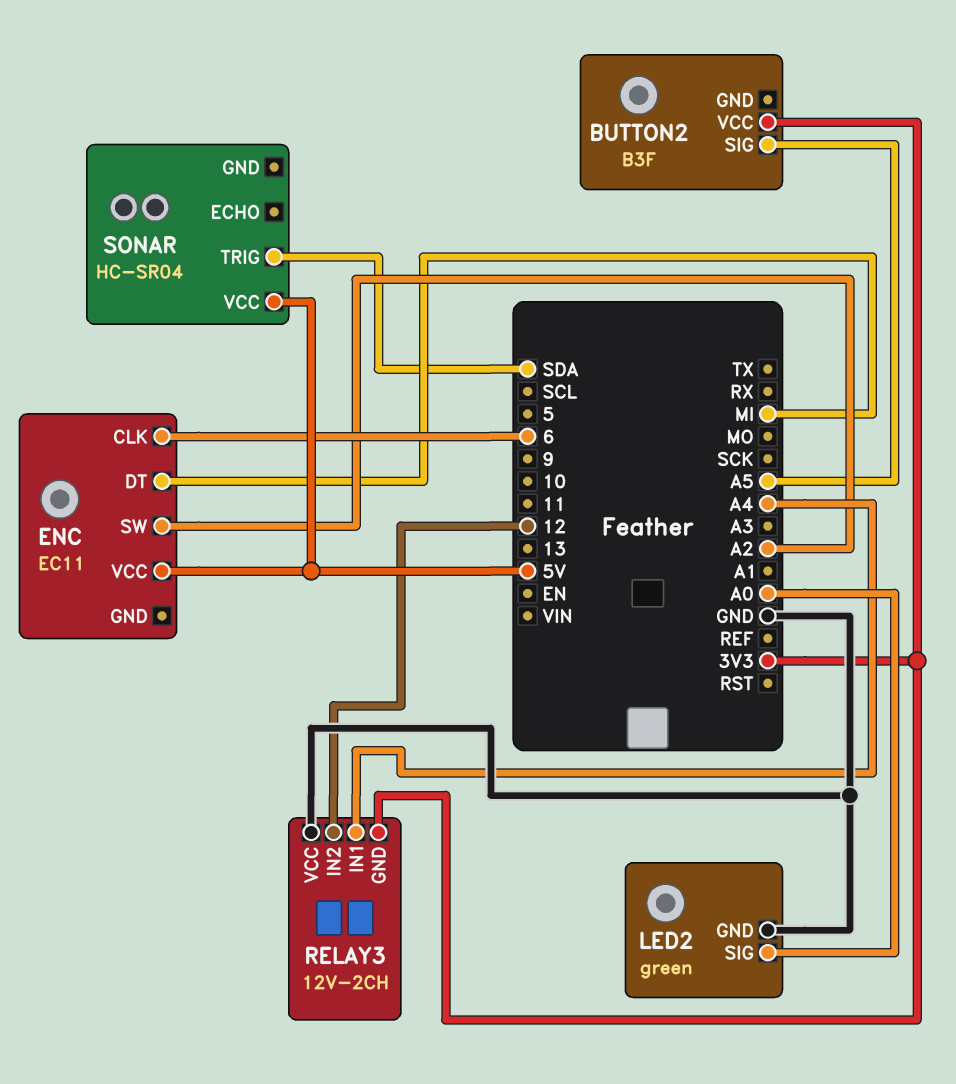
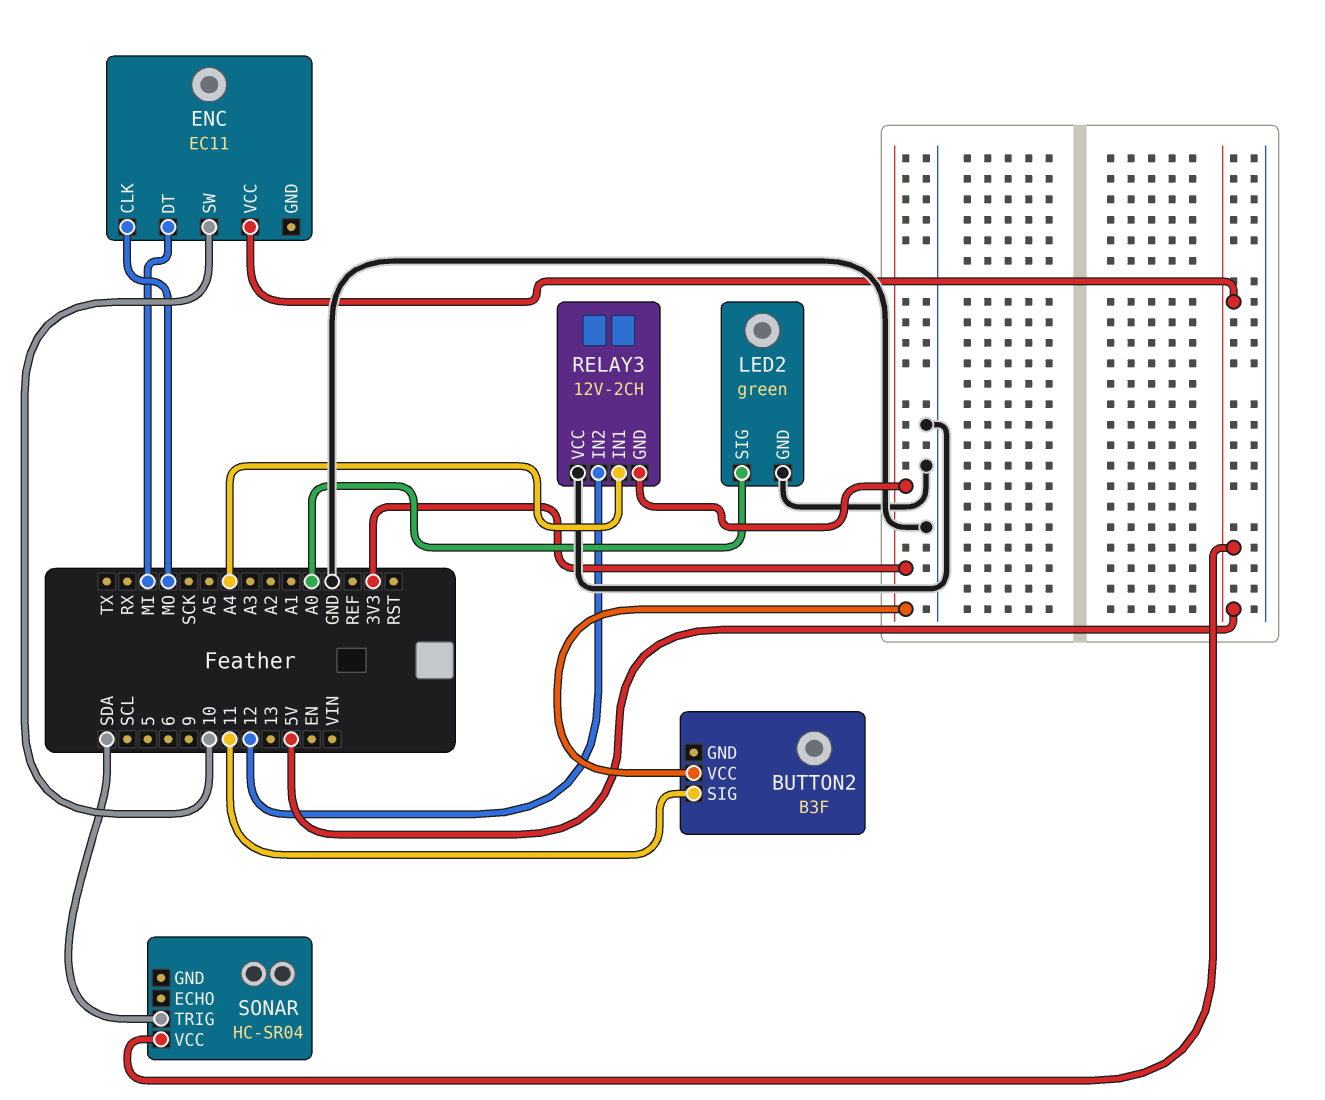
BUTTON2 pin SIG: A5 -> 11
ENC pin CLK: 6 -> MO
ENC pin SW: A2 -> 10

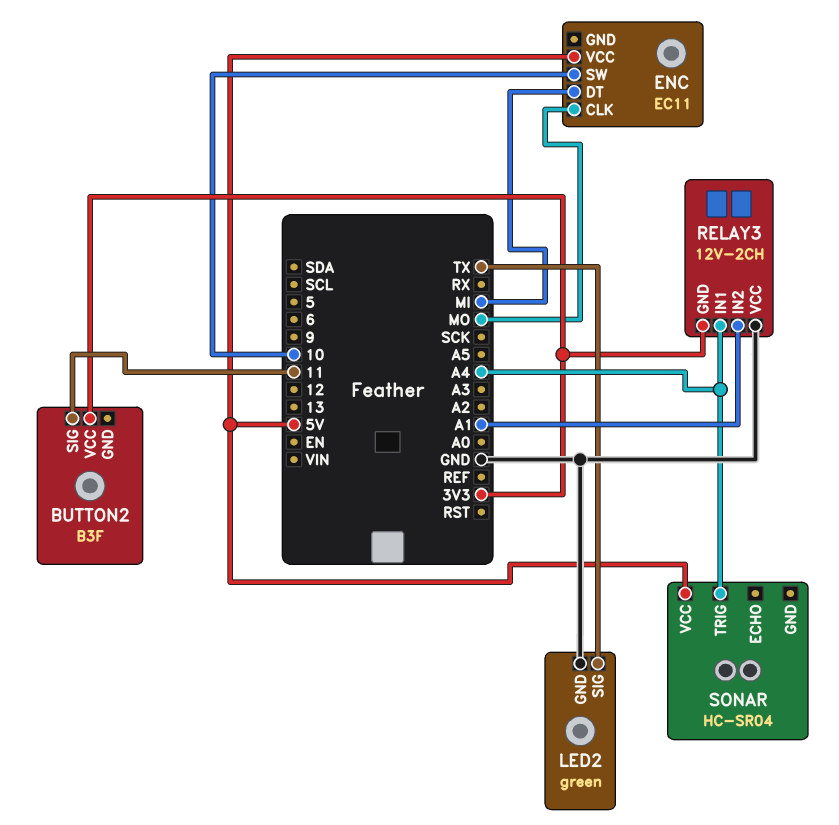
LED2 pin SIG: A0 -> TX
RELAY3 pin IN2: 12 -> A1
SONAR pin TRIG: SDA -> A4

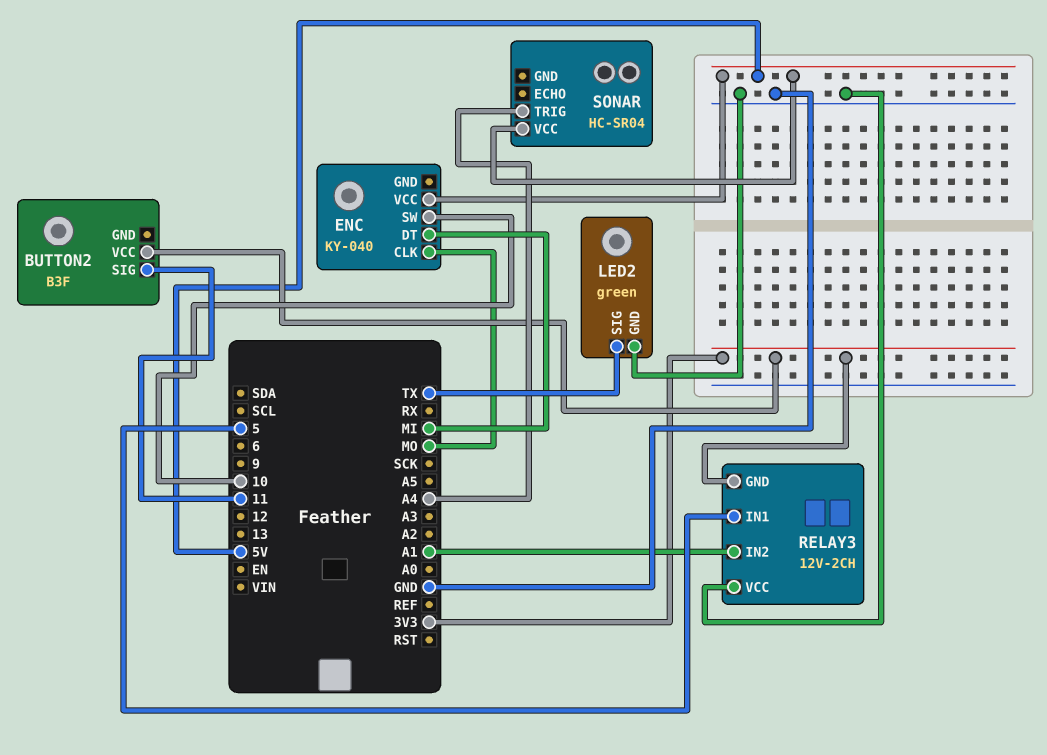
ENC: EC11 -> KY-040
RELAY3 pin IN1: A4 -> 5

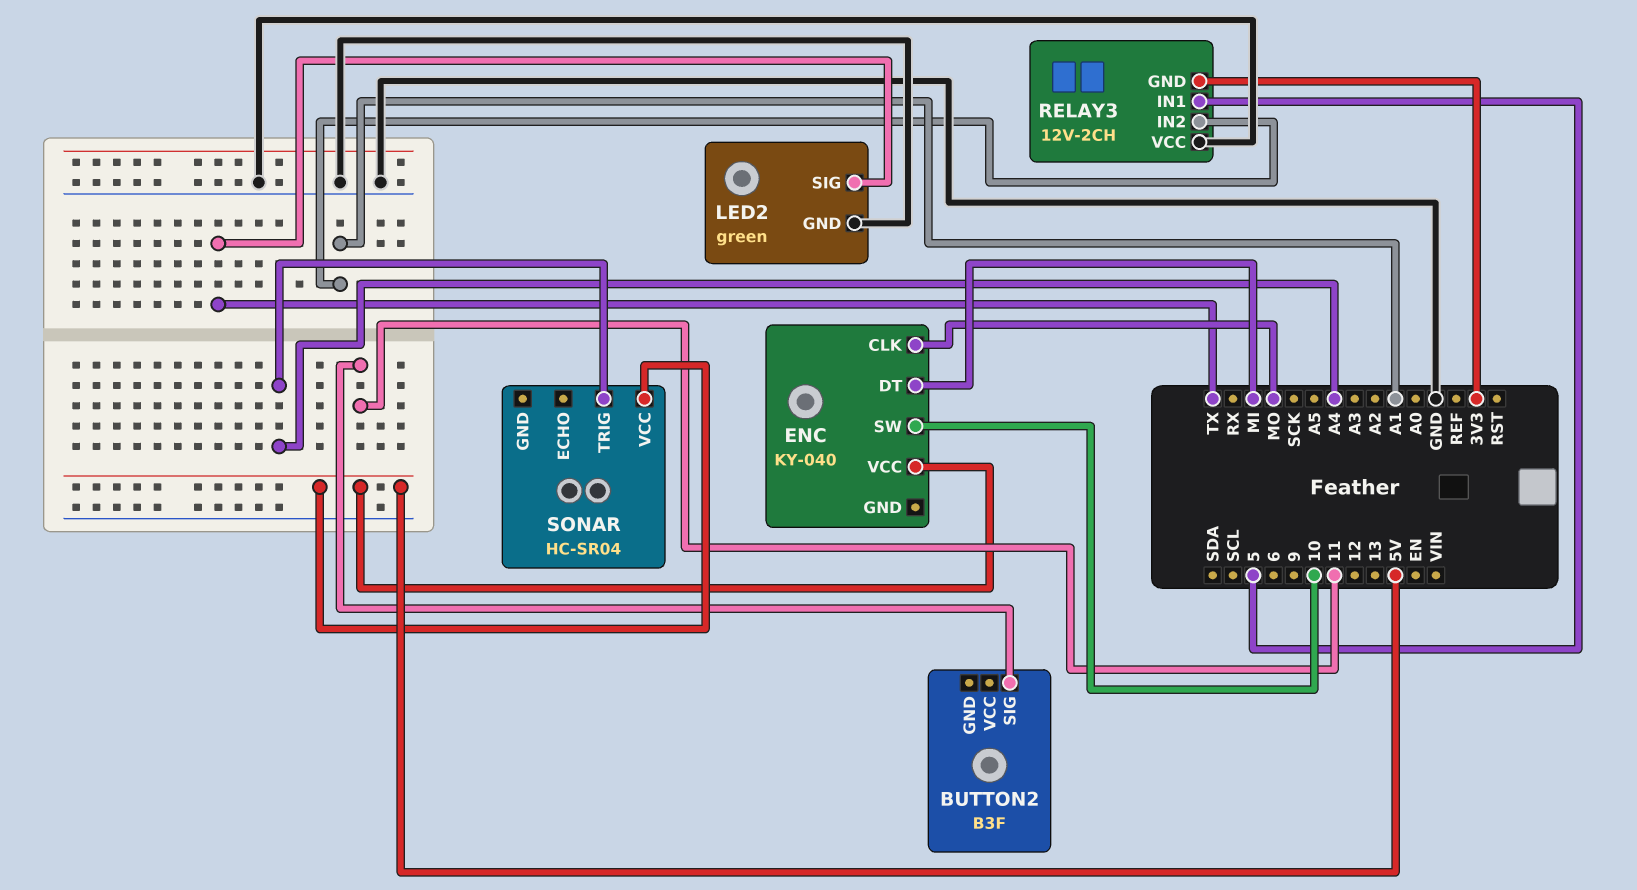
BUTTON2 pin VCC: 3V3 -> none

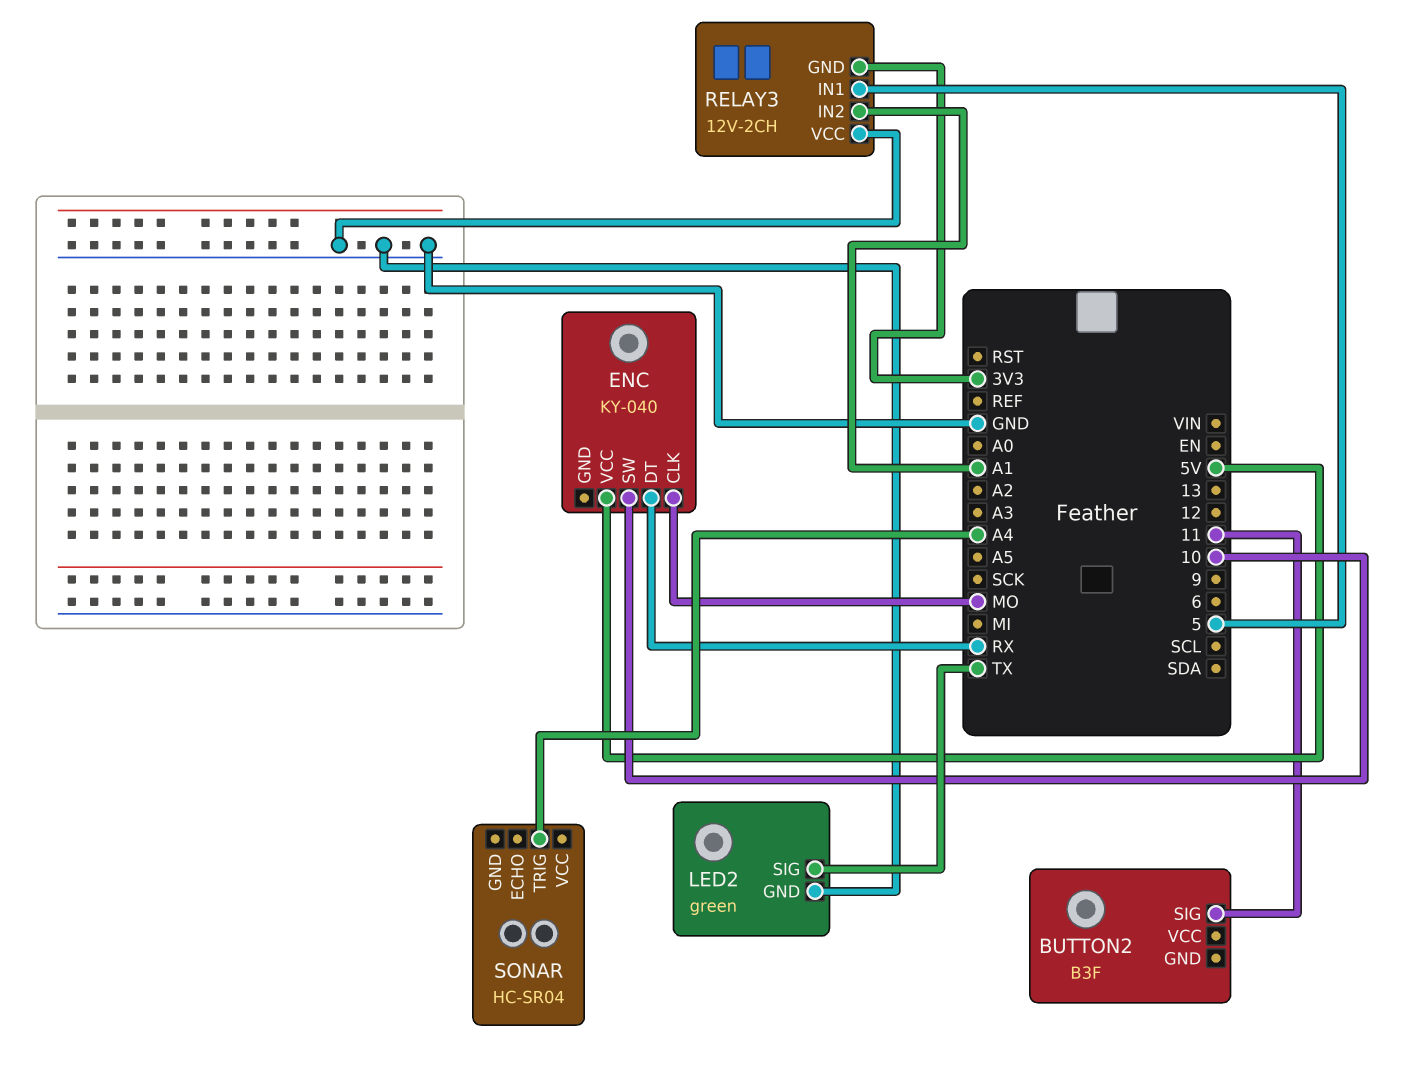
ENC pin DT: MI -> RX
SONAR pin VCC: 5V -> none

